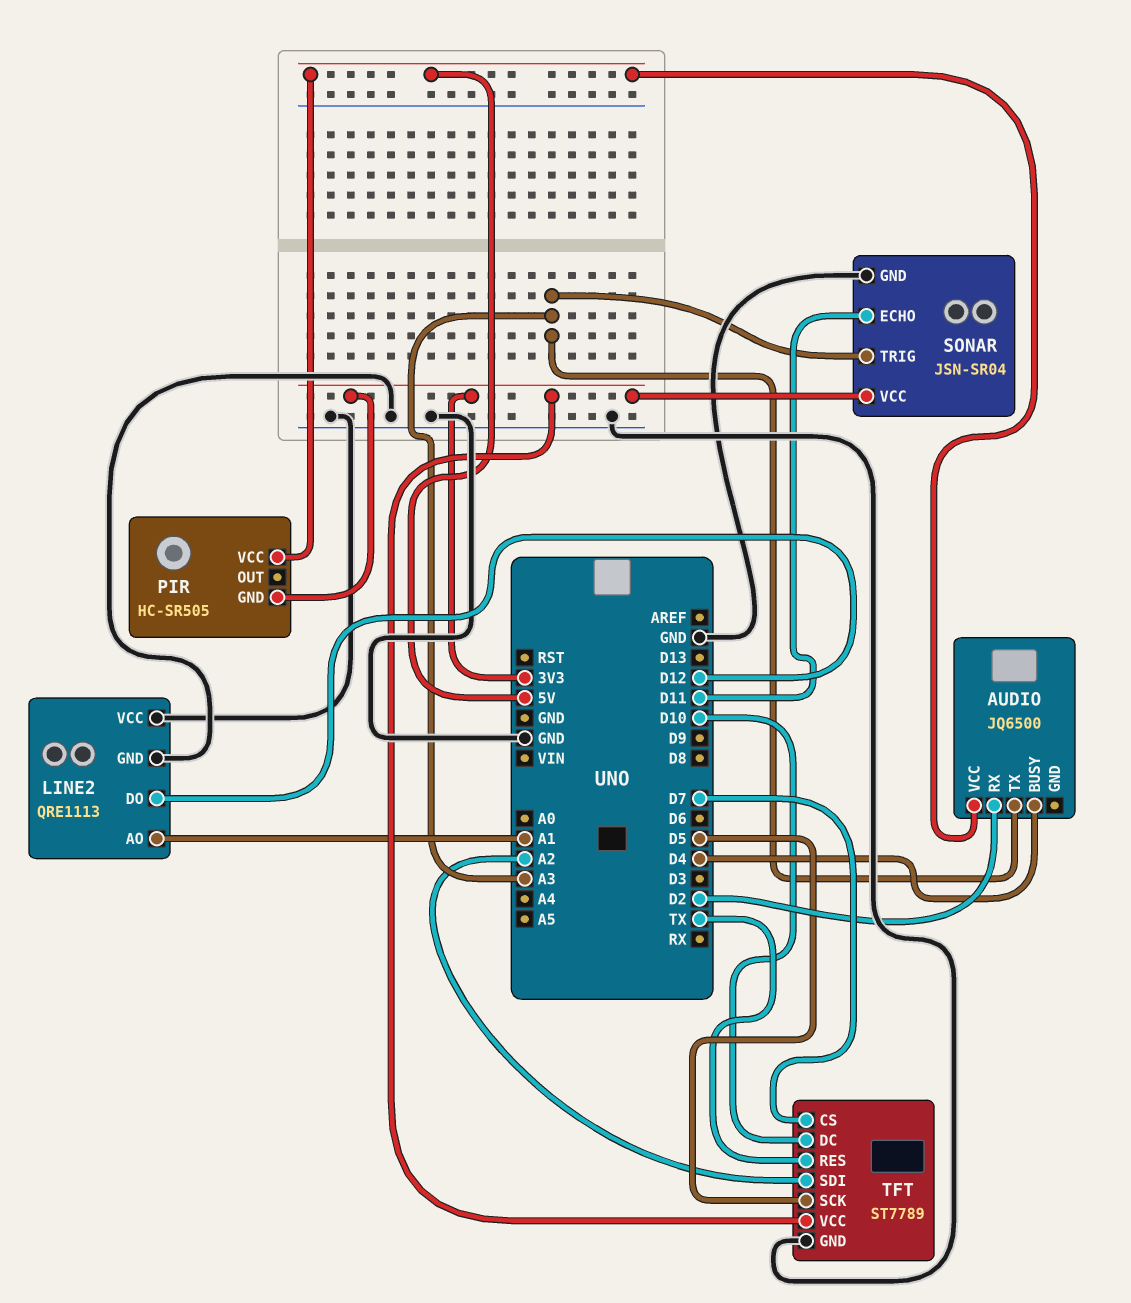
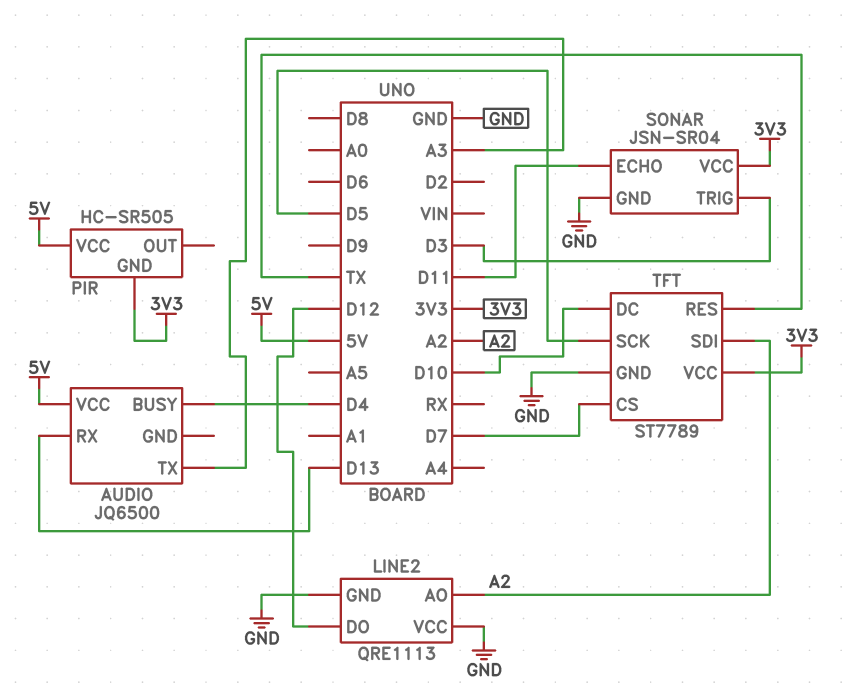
AUDIO pin RX: D2 -> D13
LINE2 pin AO: A1 -> A2
SONAR pin TRIG: A3 -> D3

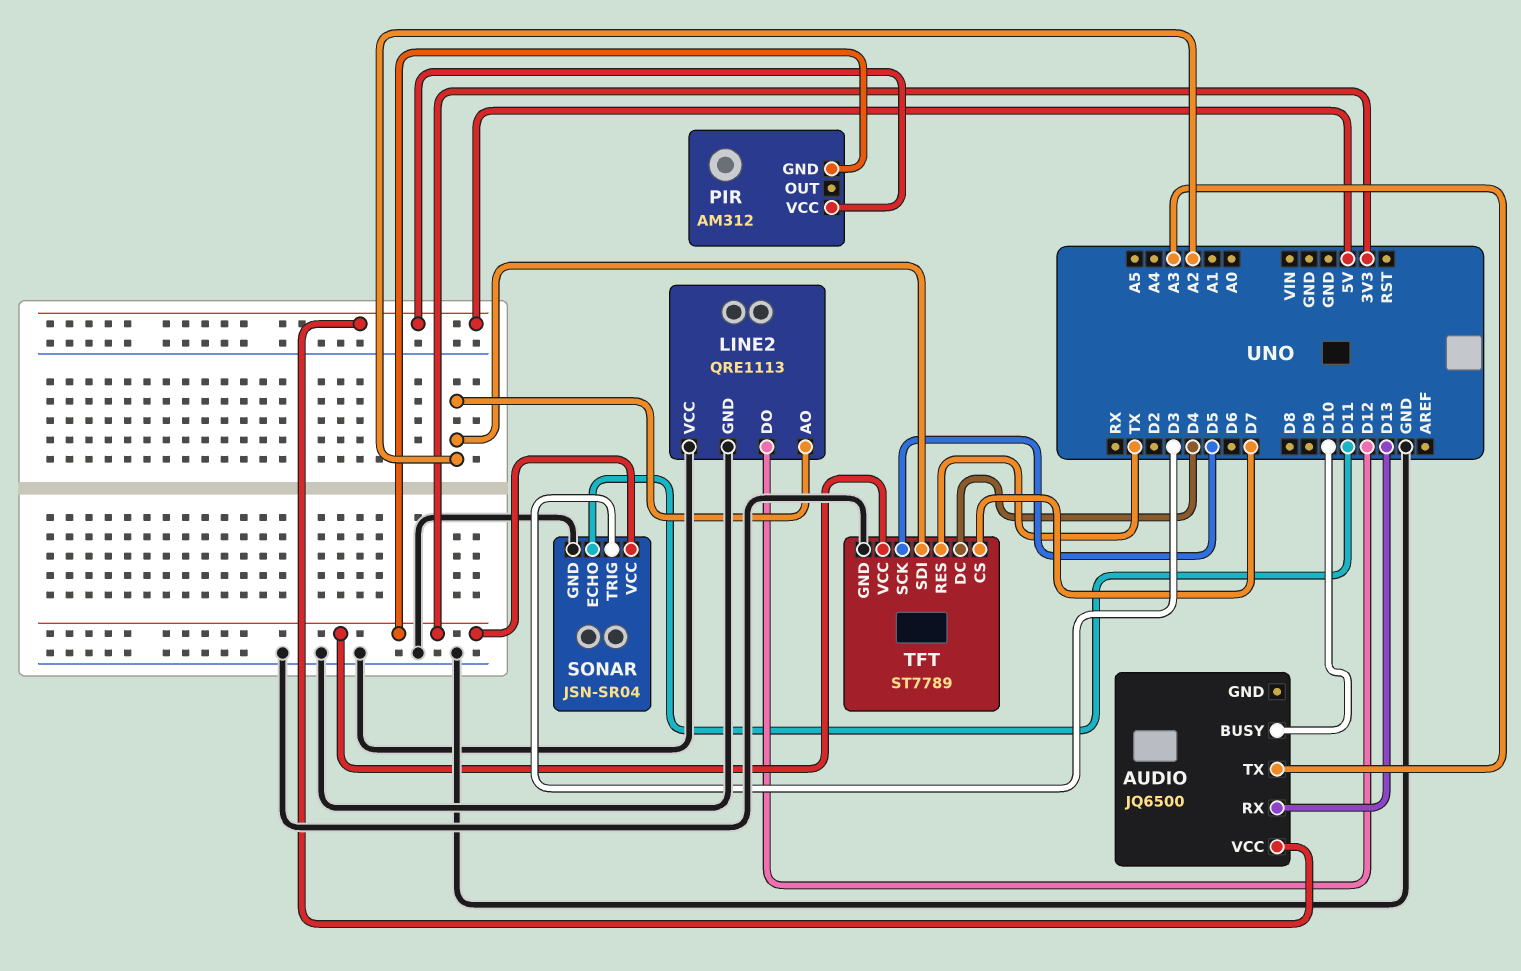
AUDIO pin BUSY: D4 -> D10
PIR: HC-SR505 -> AM312
TFT pin DC: D10 -> D4

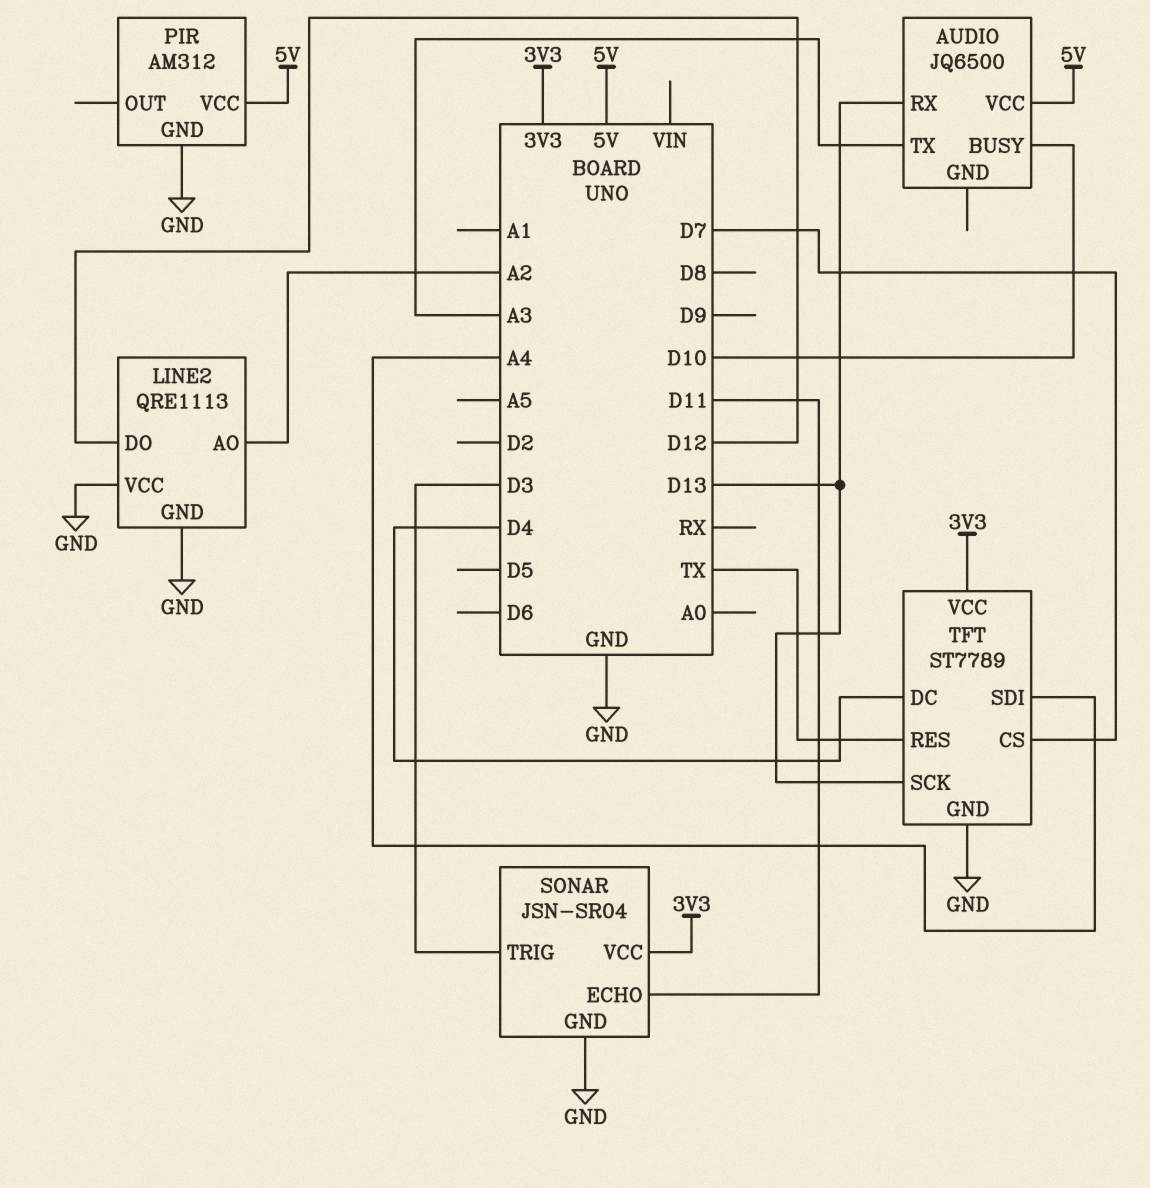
PIR pin GND: 3V3 -> GND
TFT pin SCK: D5 -> D13
TFT pin SDI: A2 -> A4

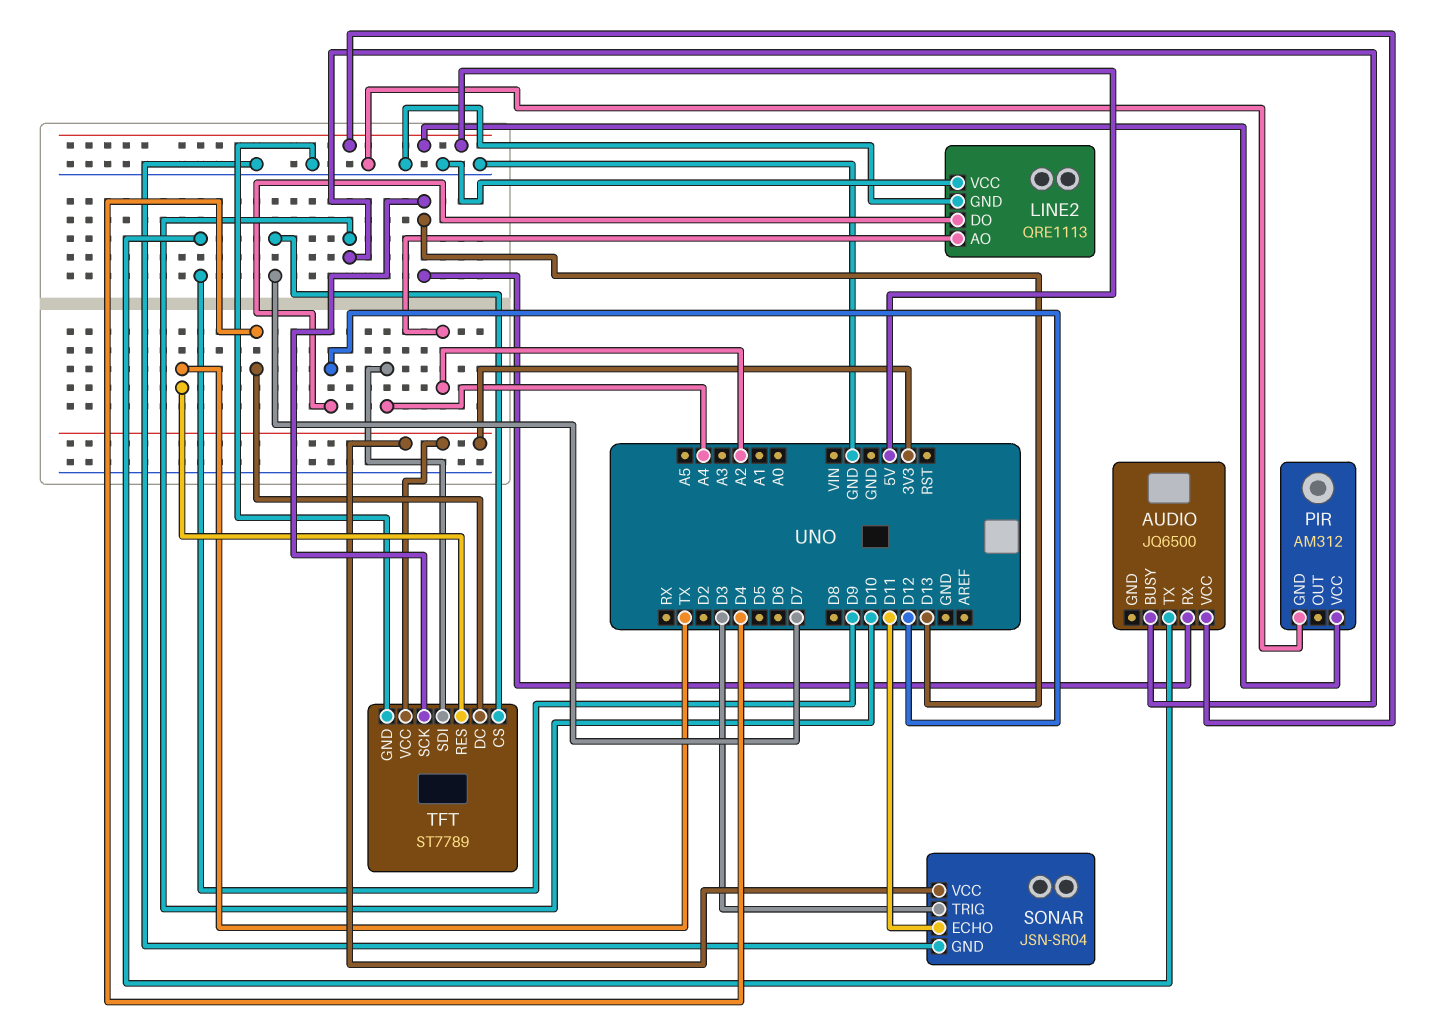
AUDIO pin TX: A3 -> D9

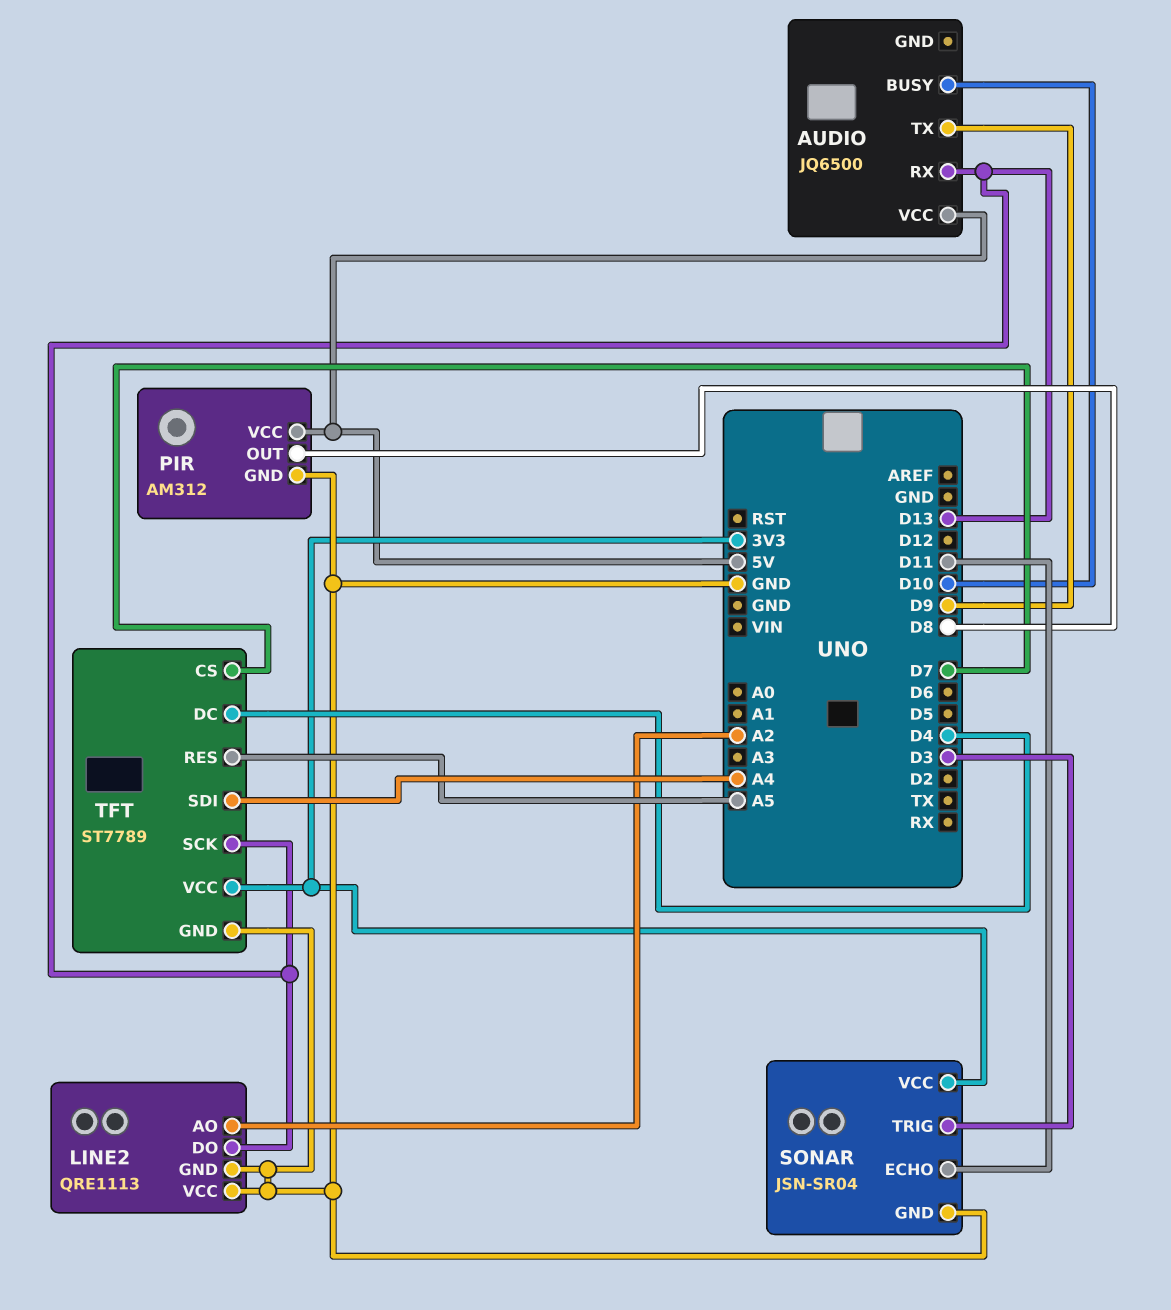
LINE2 pin DO: D12 -> D13
PIR pin OUT: none -> D8
TFT pin RES: TX -> A5

